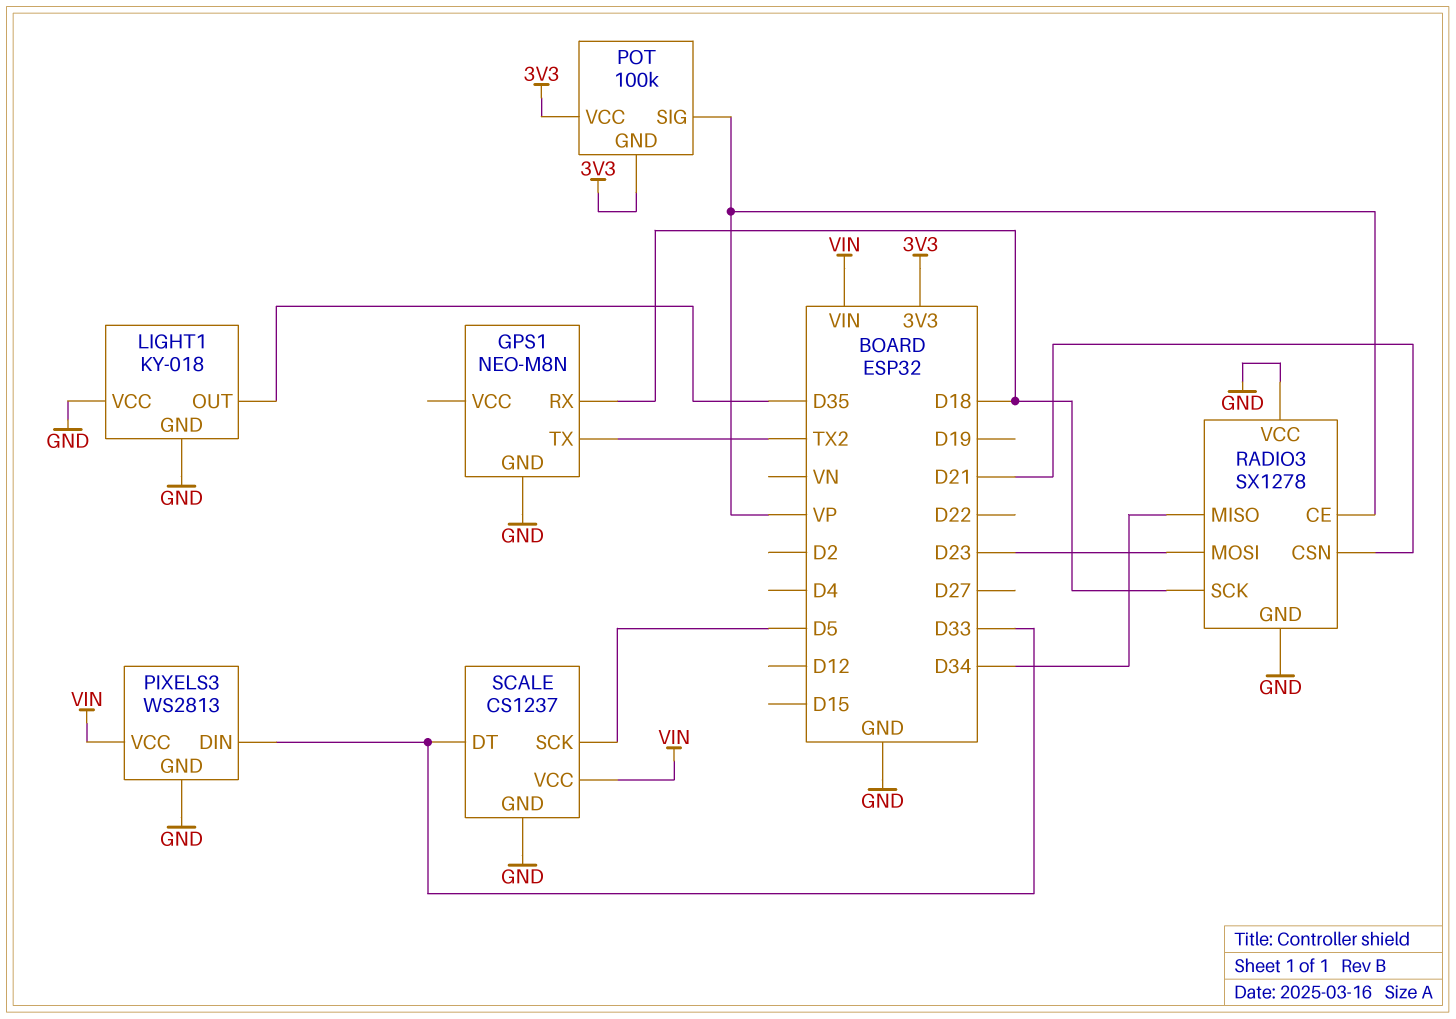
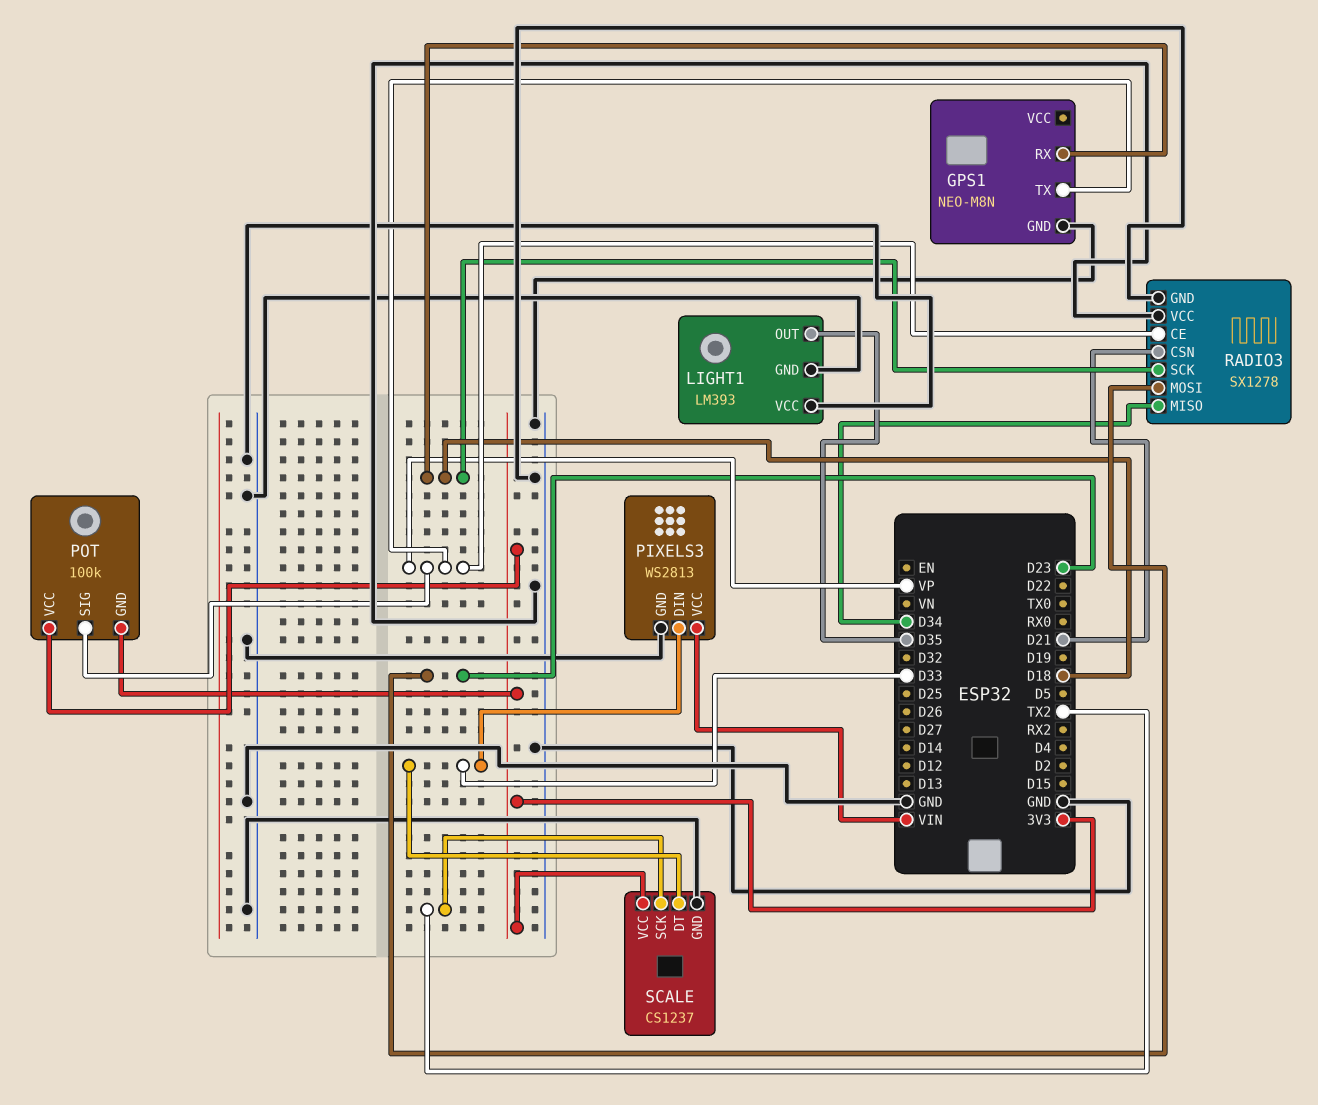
GPS1 pin TX: TX2 -> VP
LIGHT1: KY-018 -> LM393
SCALE pin SCK: D5 -> TX2
SCALE pin VCC: VIN -> 3V3

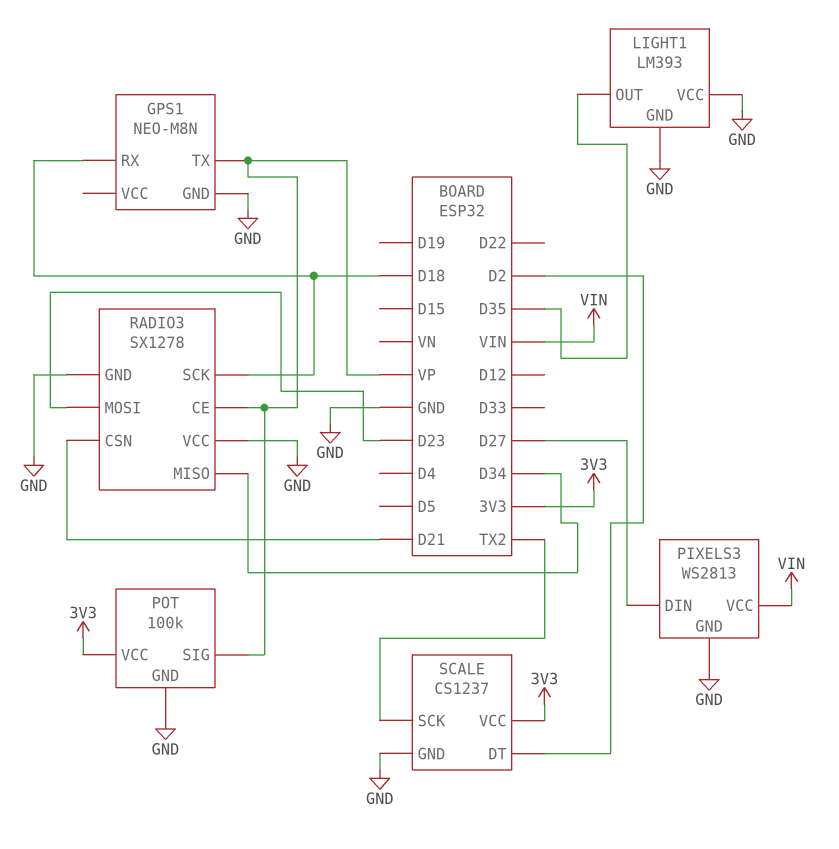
PIXELS3 pin DIN: D33 -> D27
POT pin GND: 3V3 -> GND
SCALE pin DT: D33 -> D2

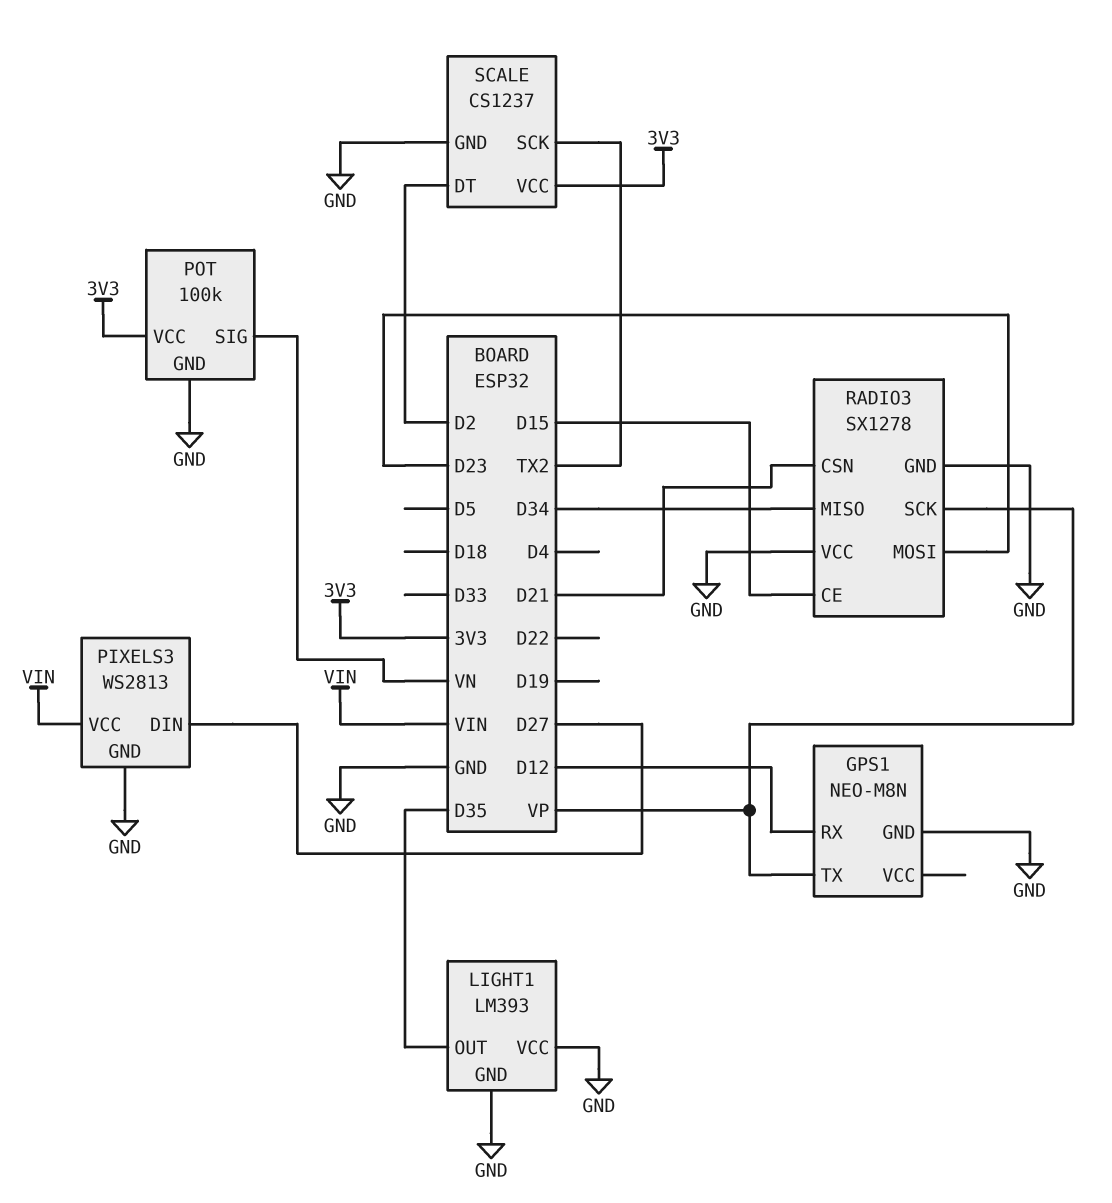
GPS1 pin RX: D18 -> D12
POT pin SIG: VP -> VN
RADIO3 pin CE: VP -> D15
RADIO3 pin SCK: D18 -> VP

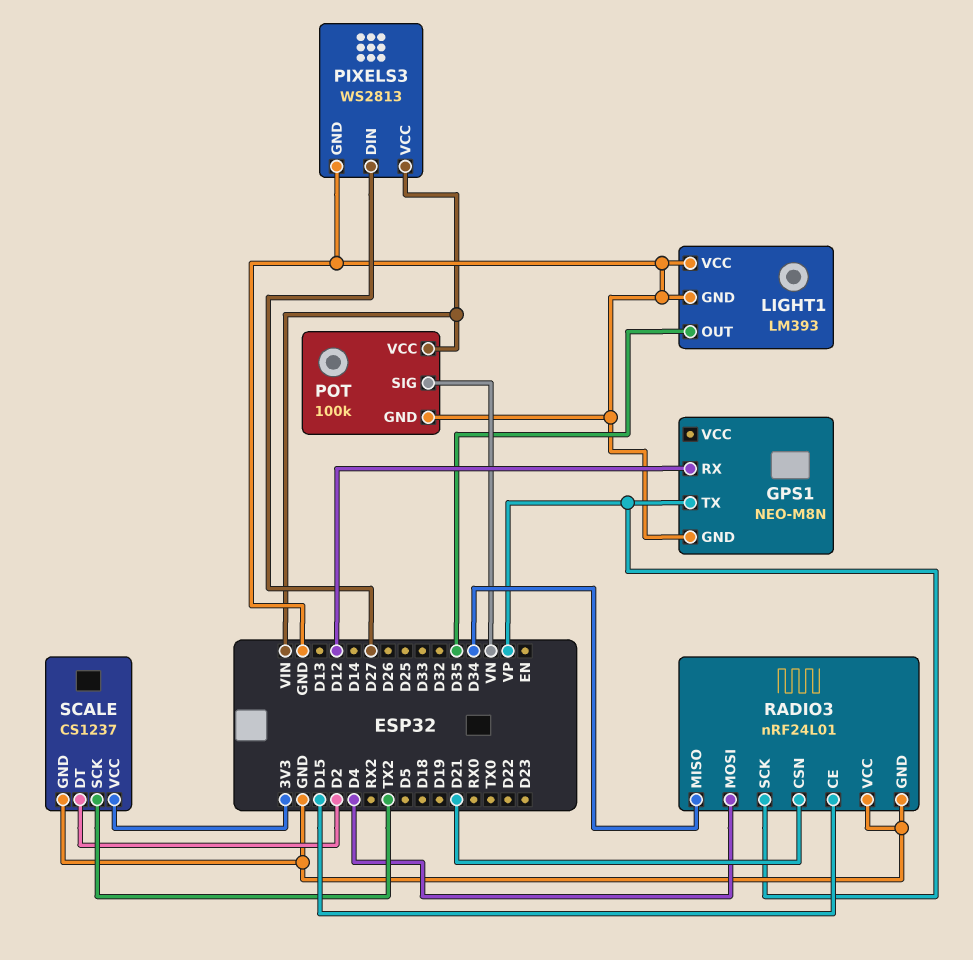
POT pin VCC: 3V3 -> VIN
RADIO3: SX1278 -> nRF24L01
RADIO3 pin MOSI: D23 -> D4

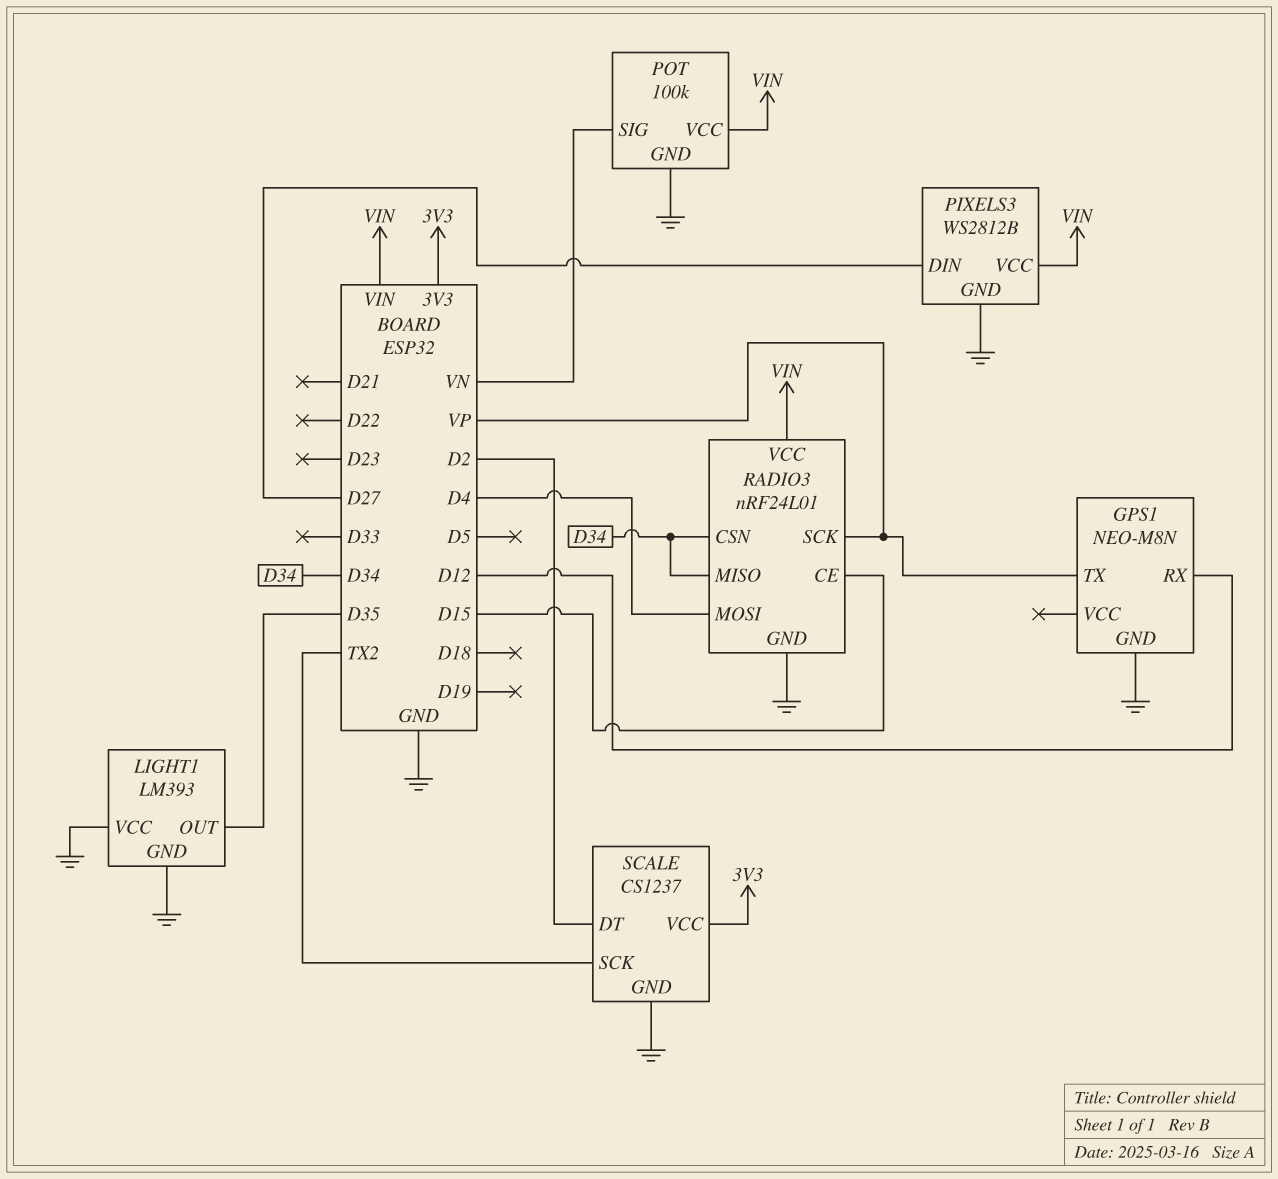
PIXELS3: WS2813 -> WS2812B
RADIO3 pin CSN: D21 -> D34
RADIO3 pin VCC: GND -> VIN

